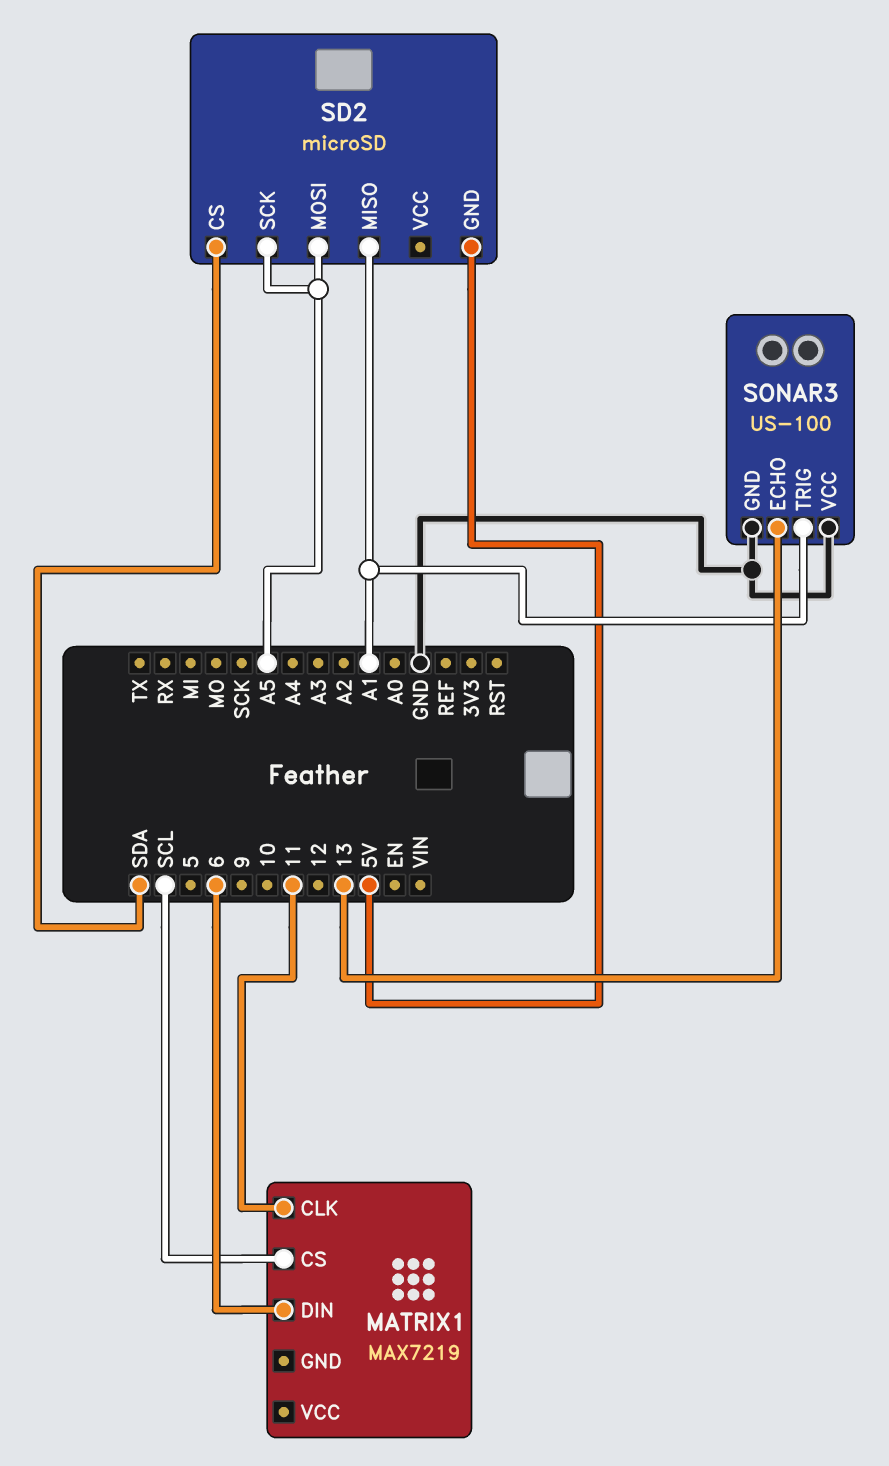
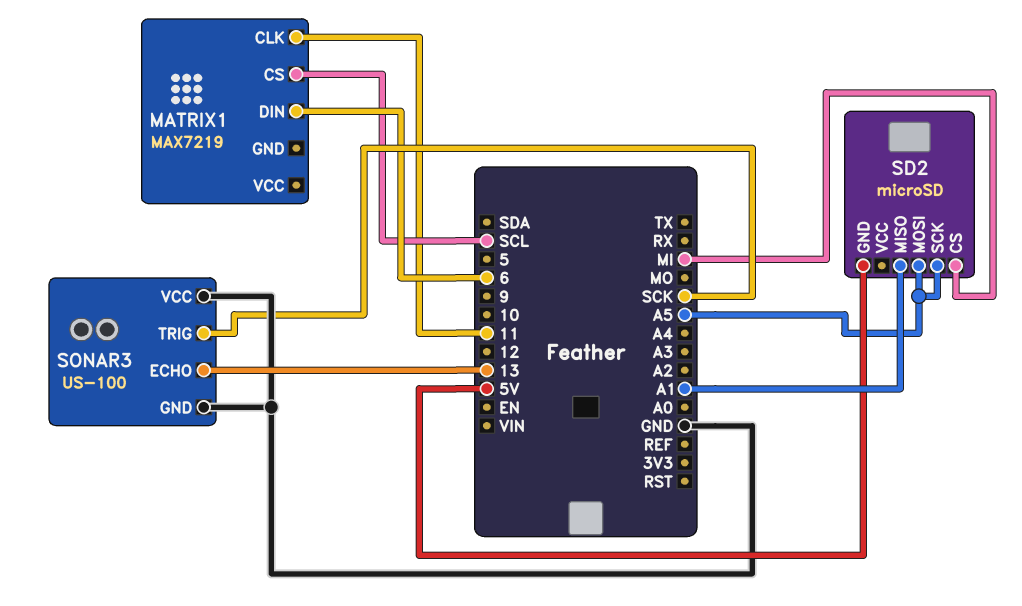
SD2 pin CS: SDA -> MI
SONAR3 pin TRIG: A1 -> SCK

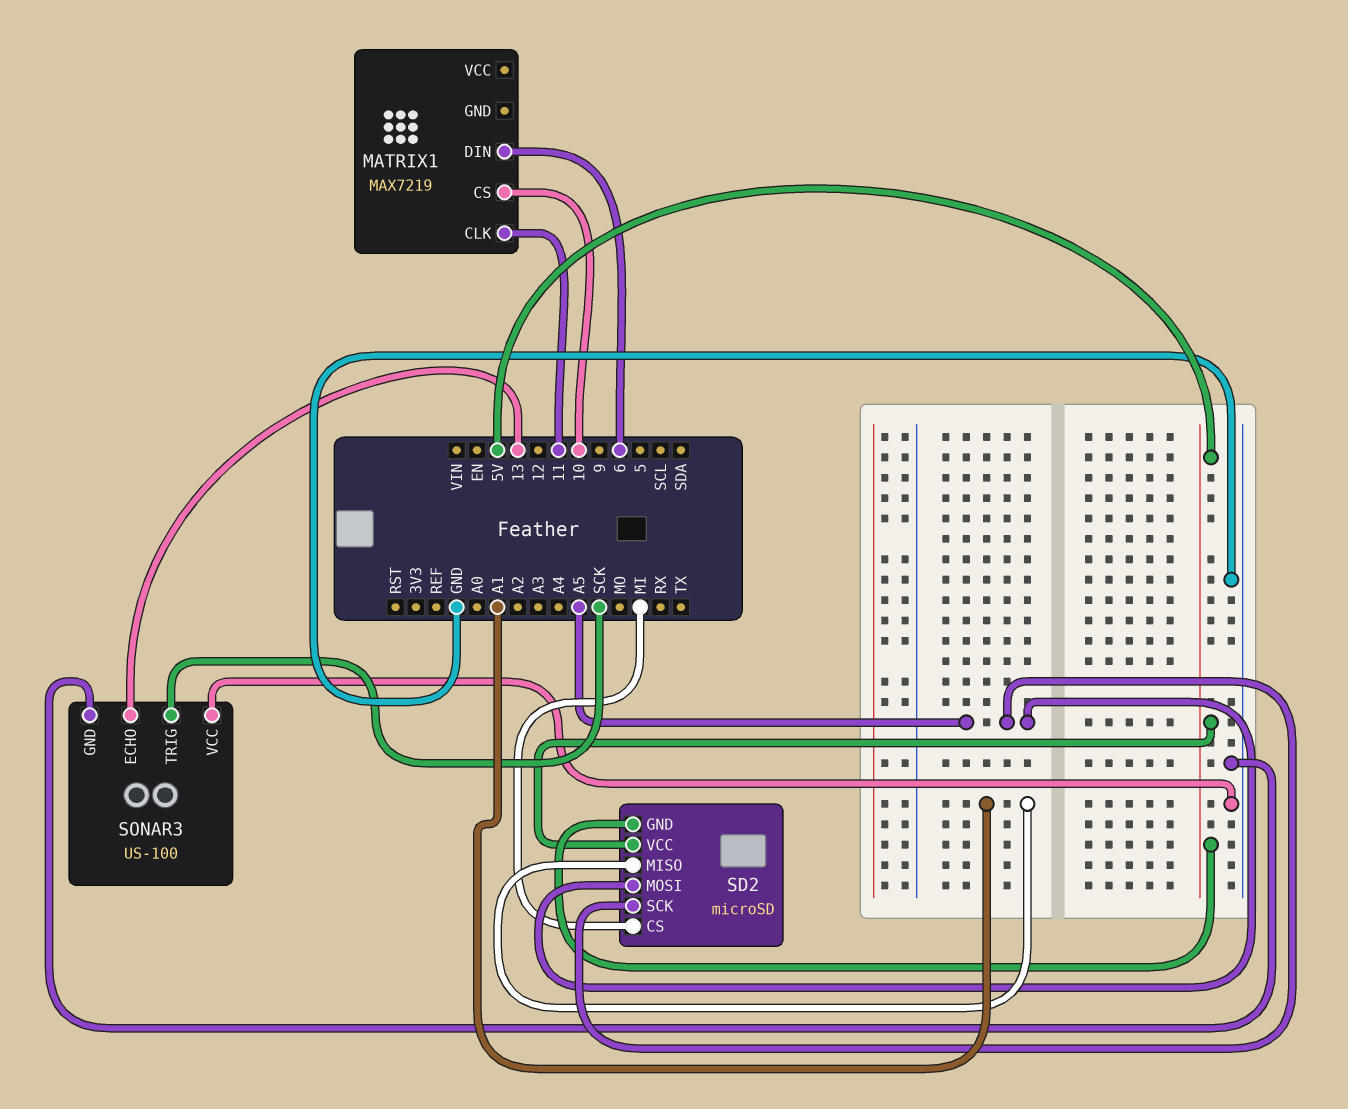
MATRIX1 pin CS: SCL -> 10
SD2 pin VCC: none -> 5V

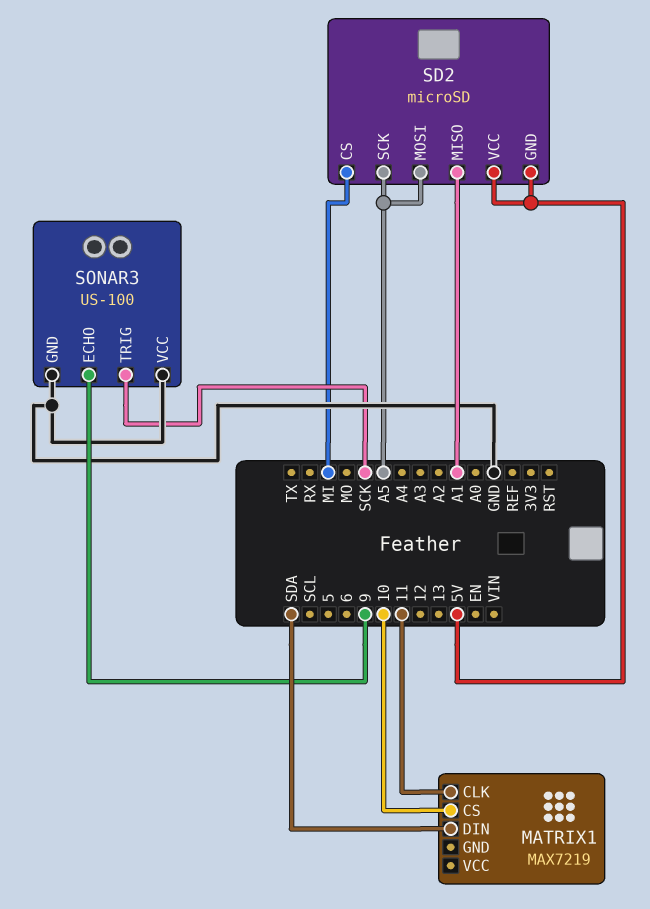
MATRIX1 pin DIN: 6 -> SDA
SONAR3 pin ECHO: 13 -> 9

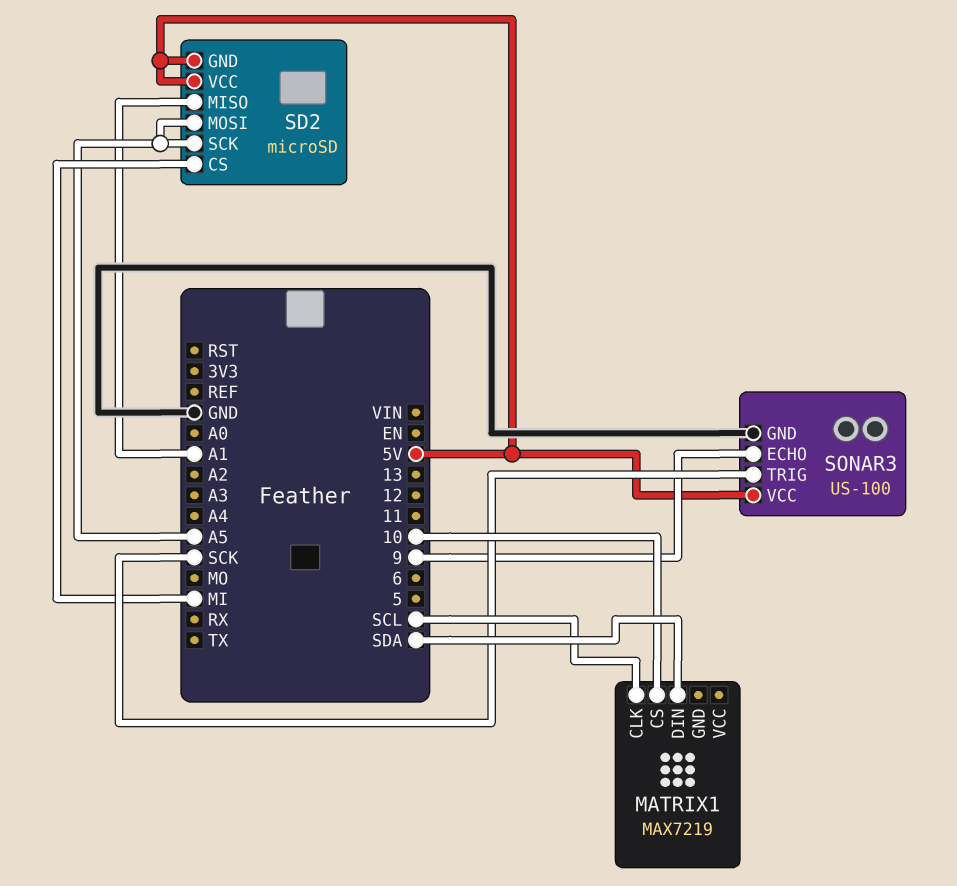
MATRIX1 pin CLK: 11 -> SCL
SONAR3 pin VCC: GND -> 5V

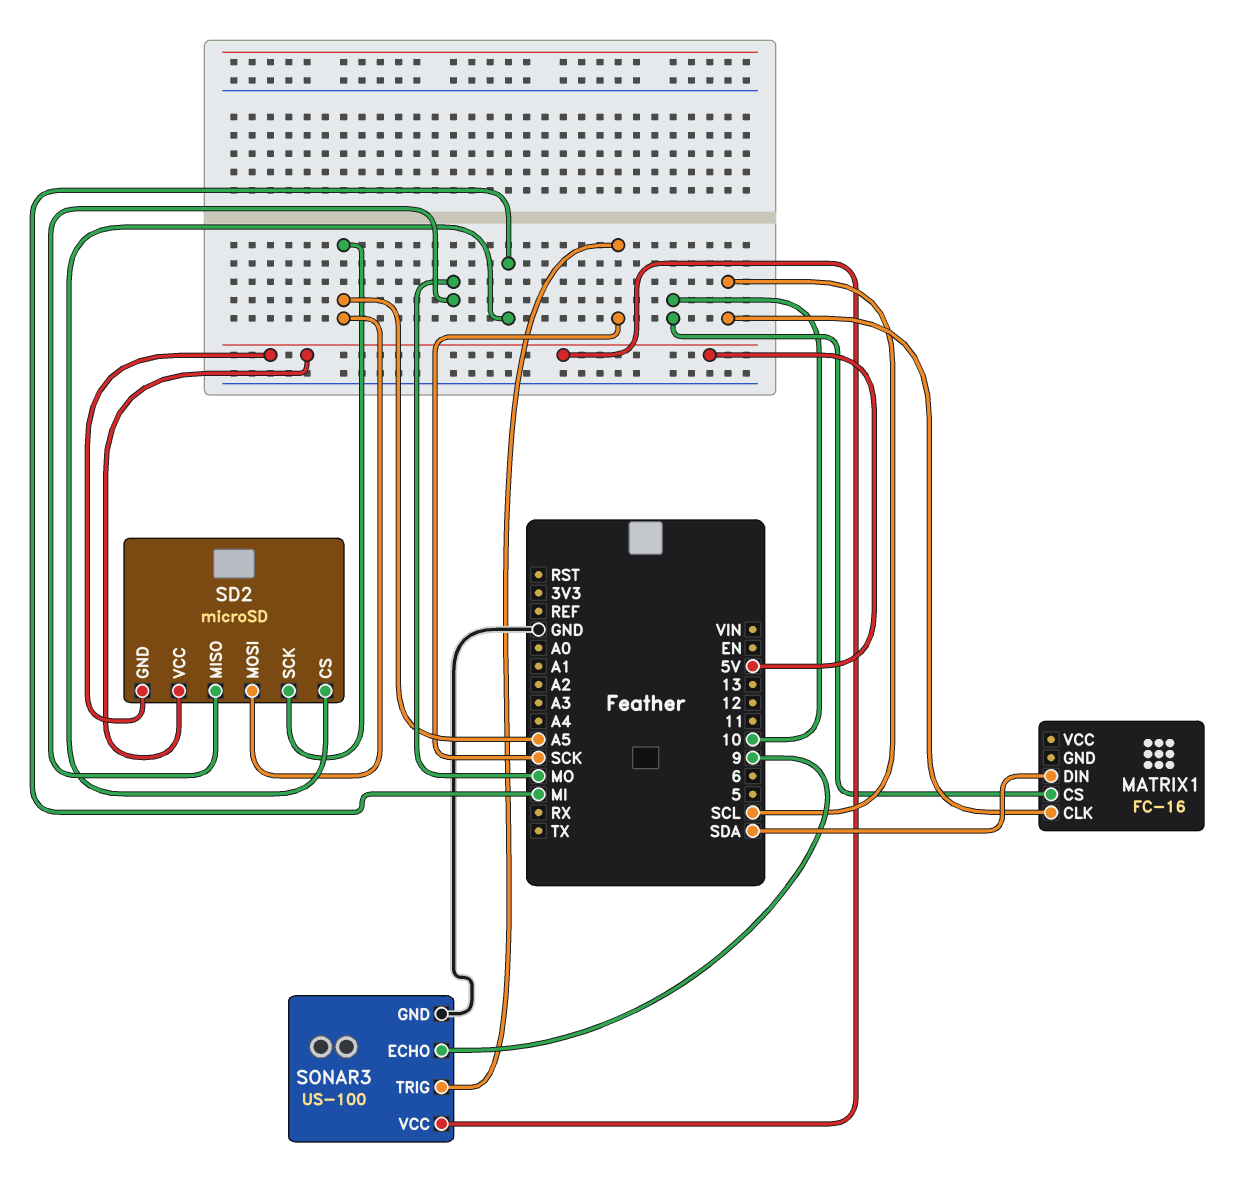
MATRIX1: MAX7219 -> FC-16
SD2 pin MISO: A1 -> MO

